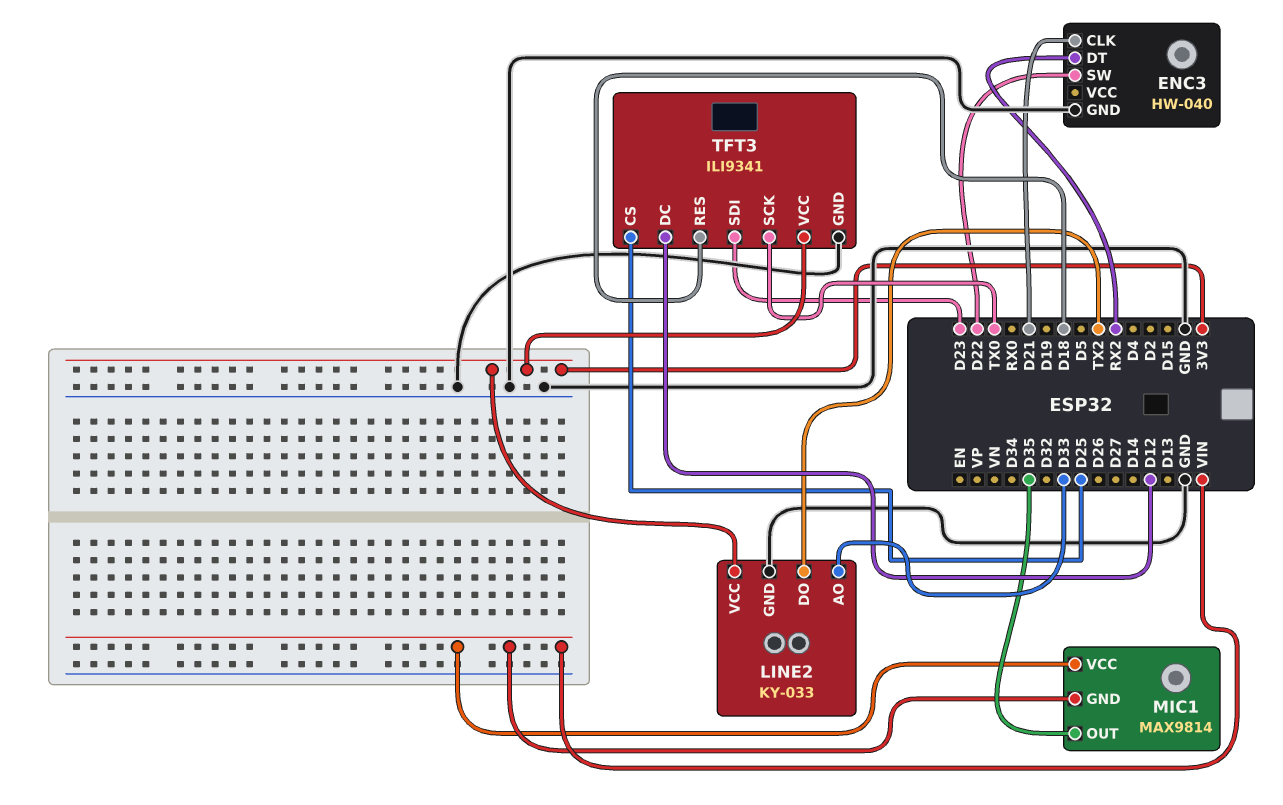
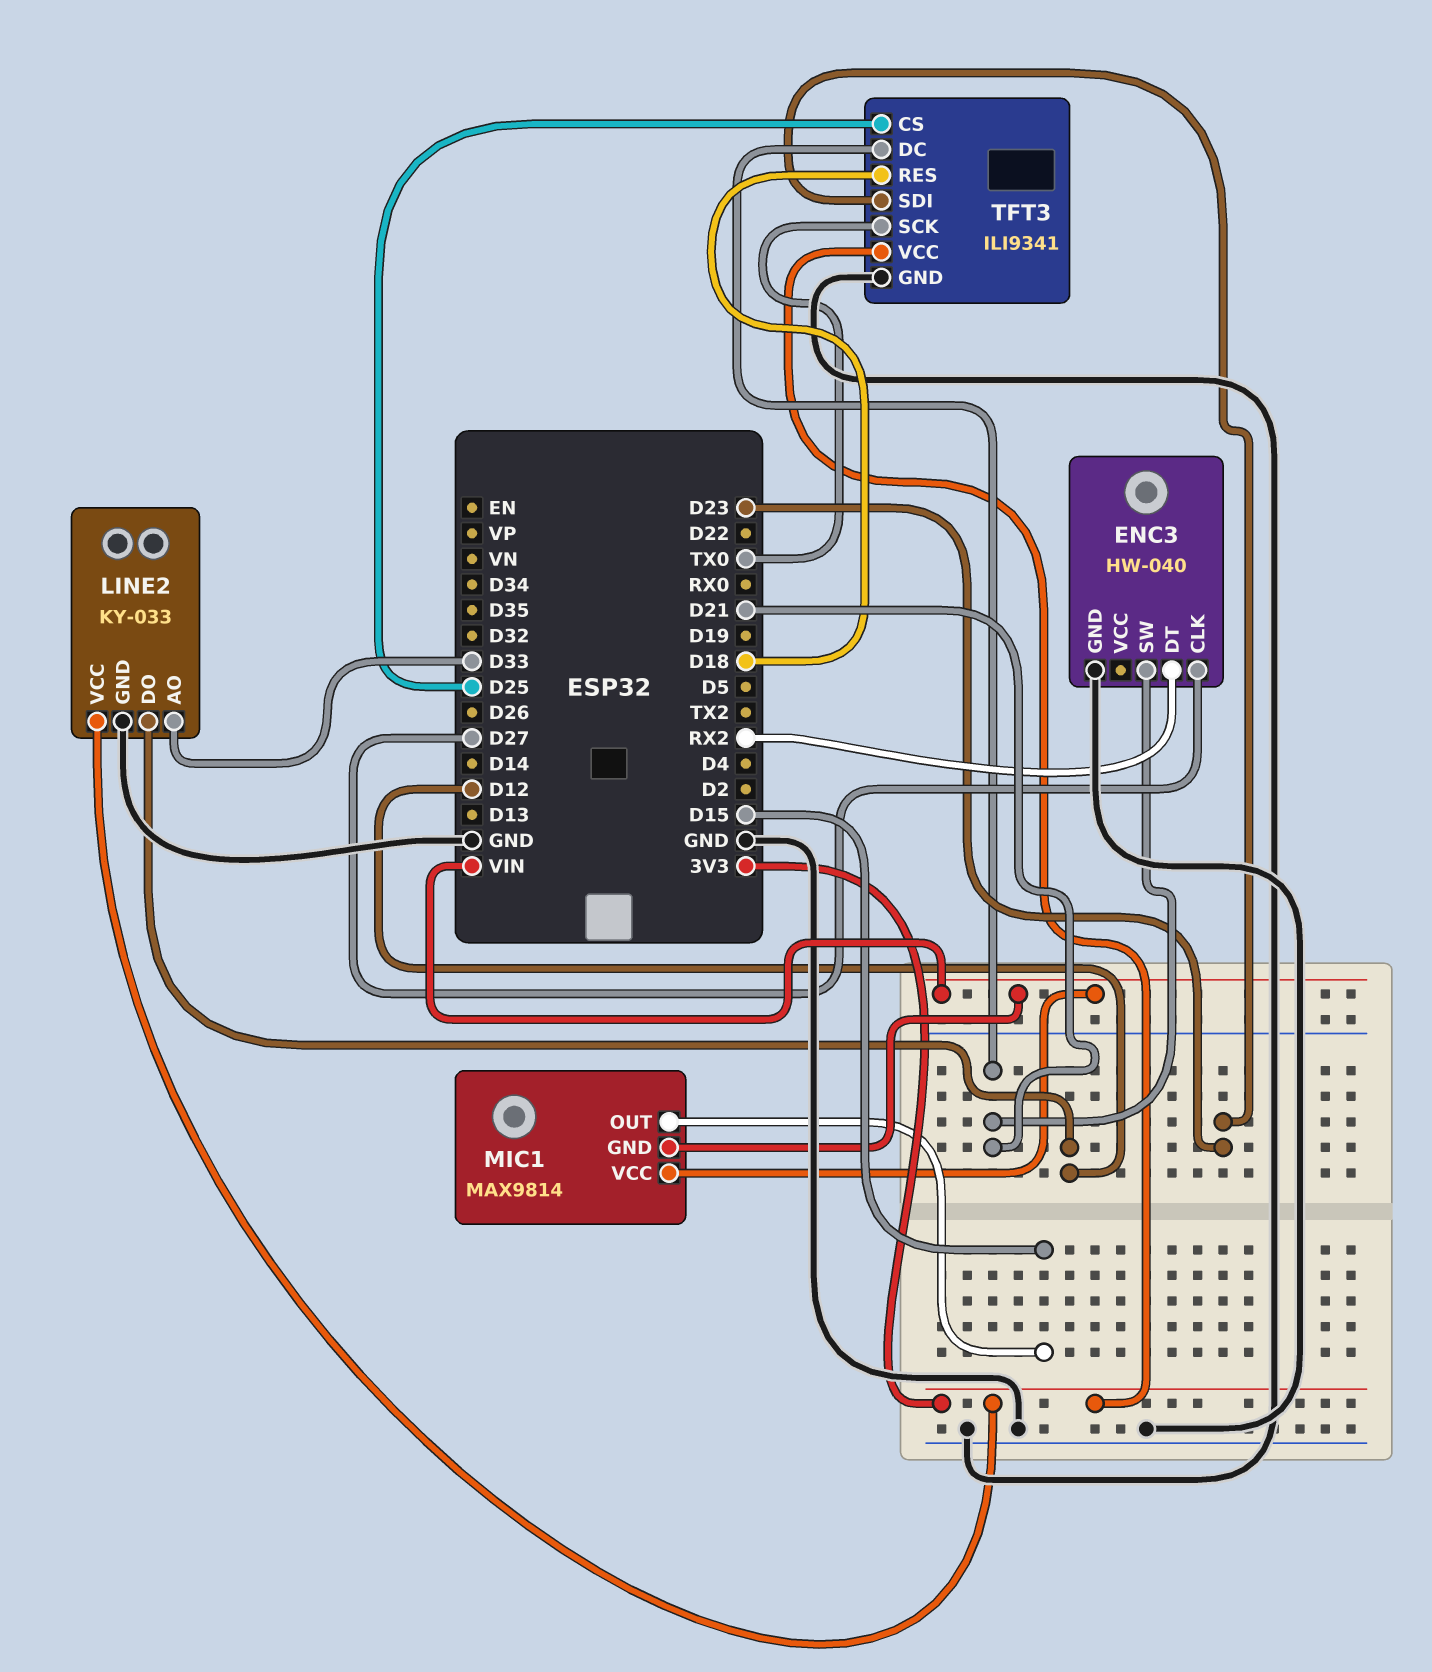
ENC3 pin CLK: D21 -> D27
ENC3 pin SW: D22 -> D21
LINE2 pin DO: TX2 -> D12
MIC1 pin OUT: D35 -> D15
TFT3 pin DC: D12 -> D21

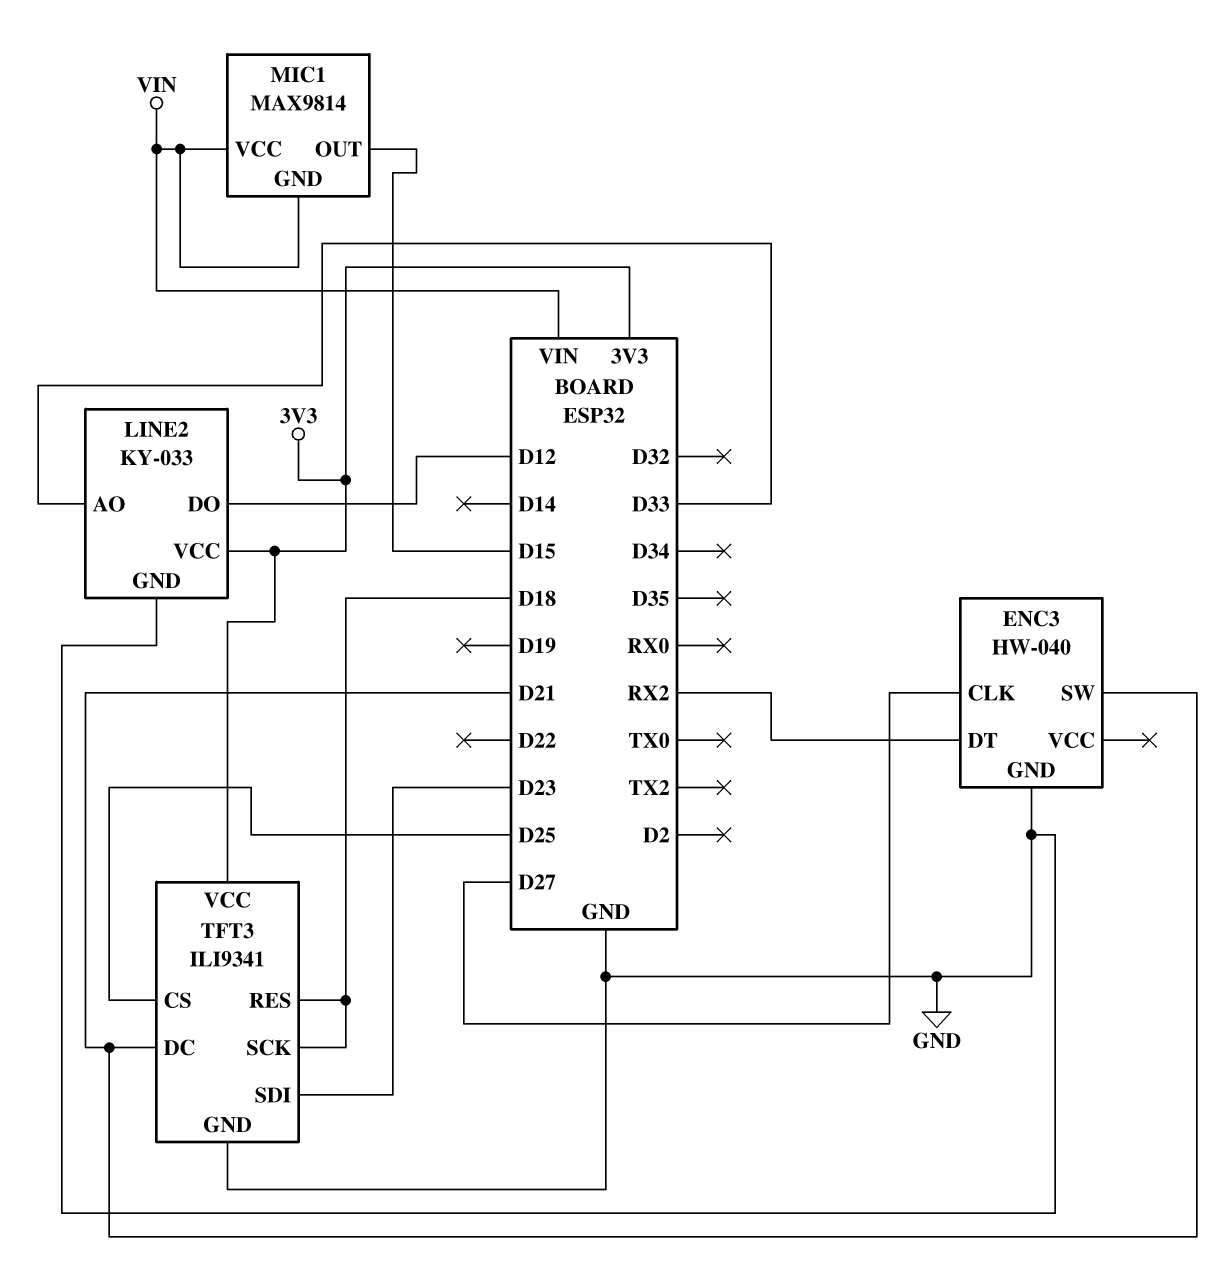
TFT3 pin SCK: TX0 -> D18

